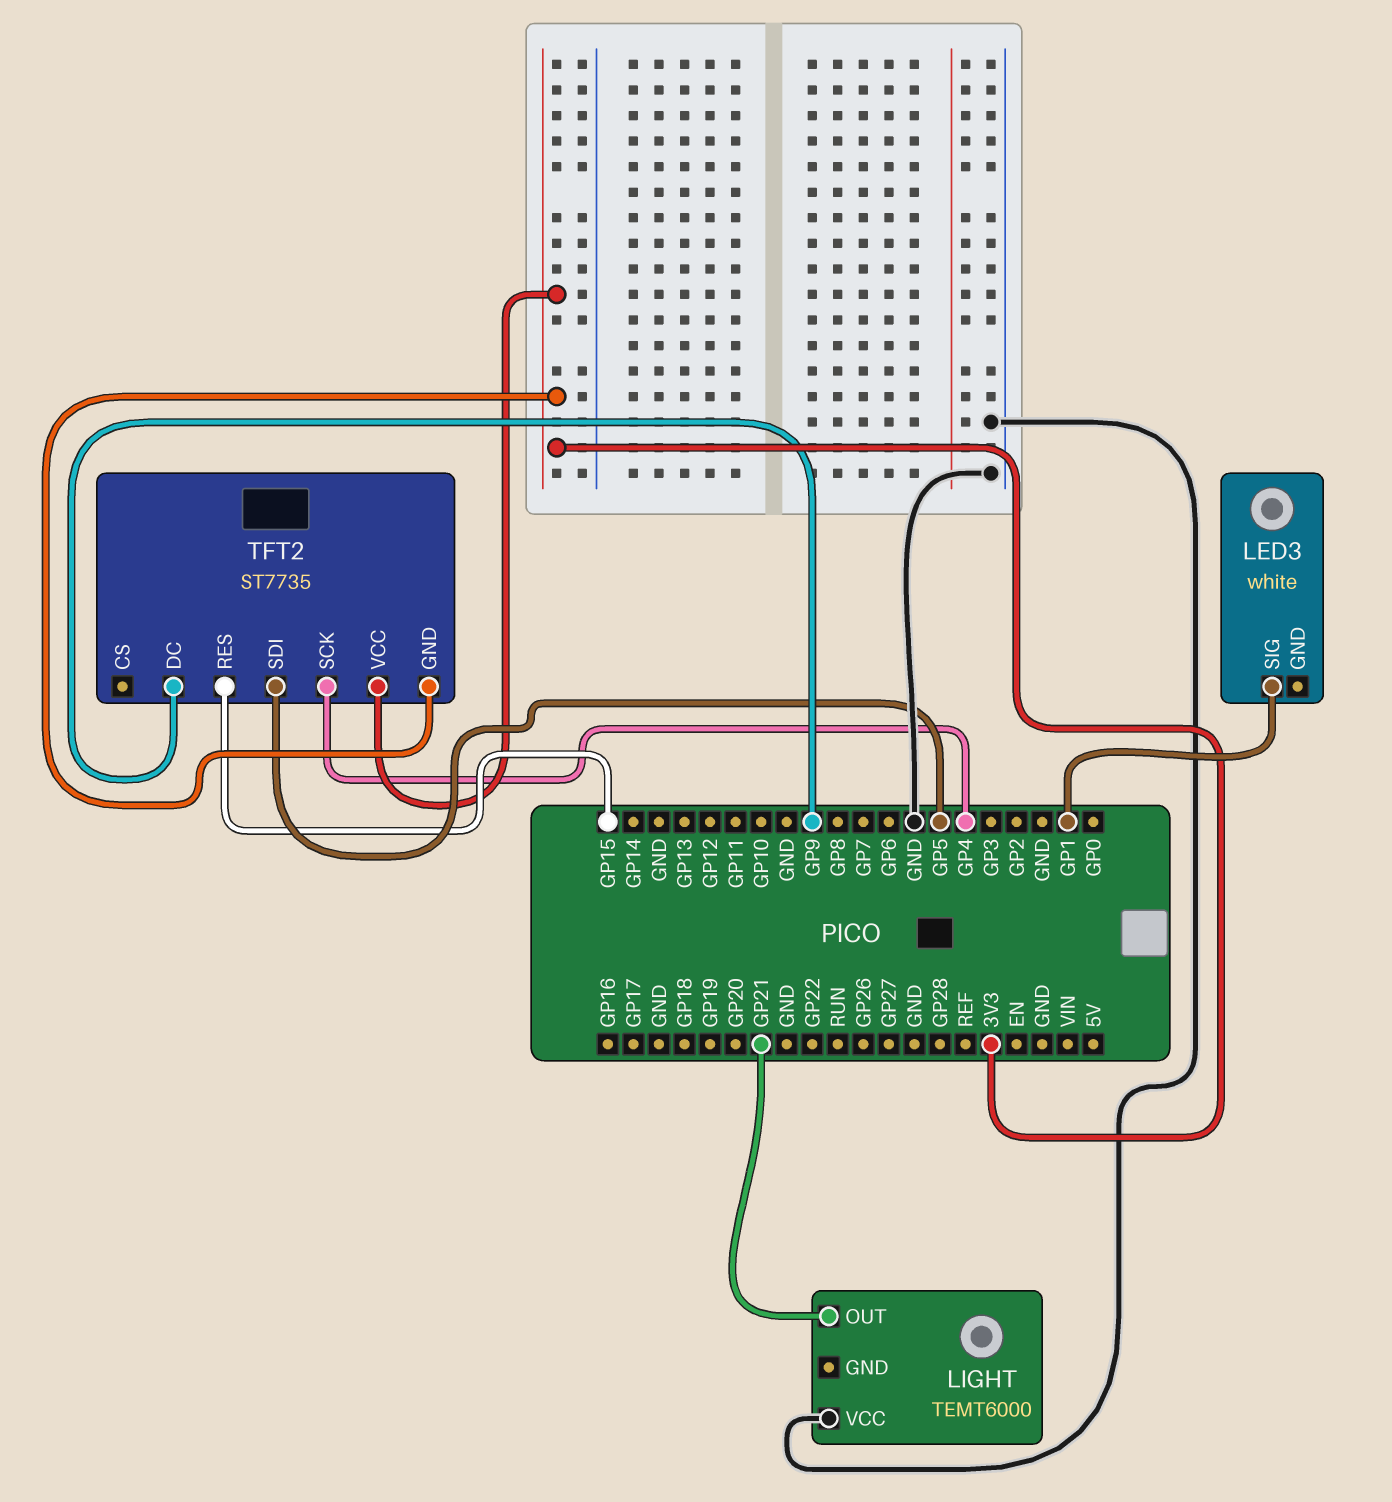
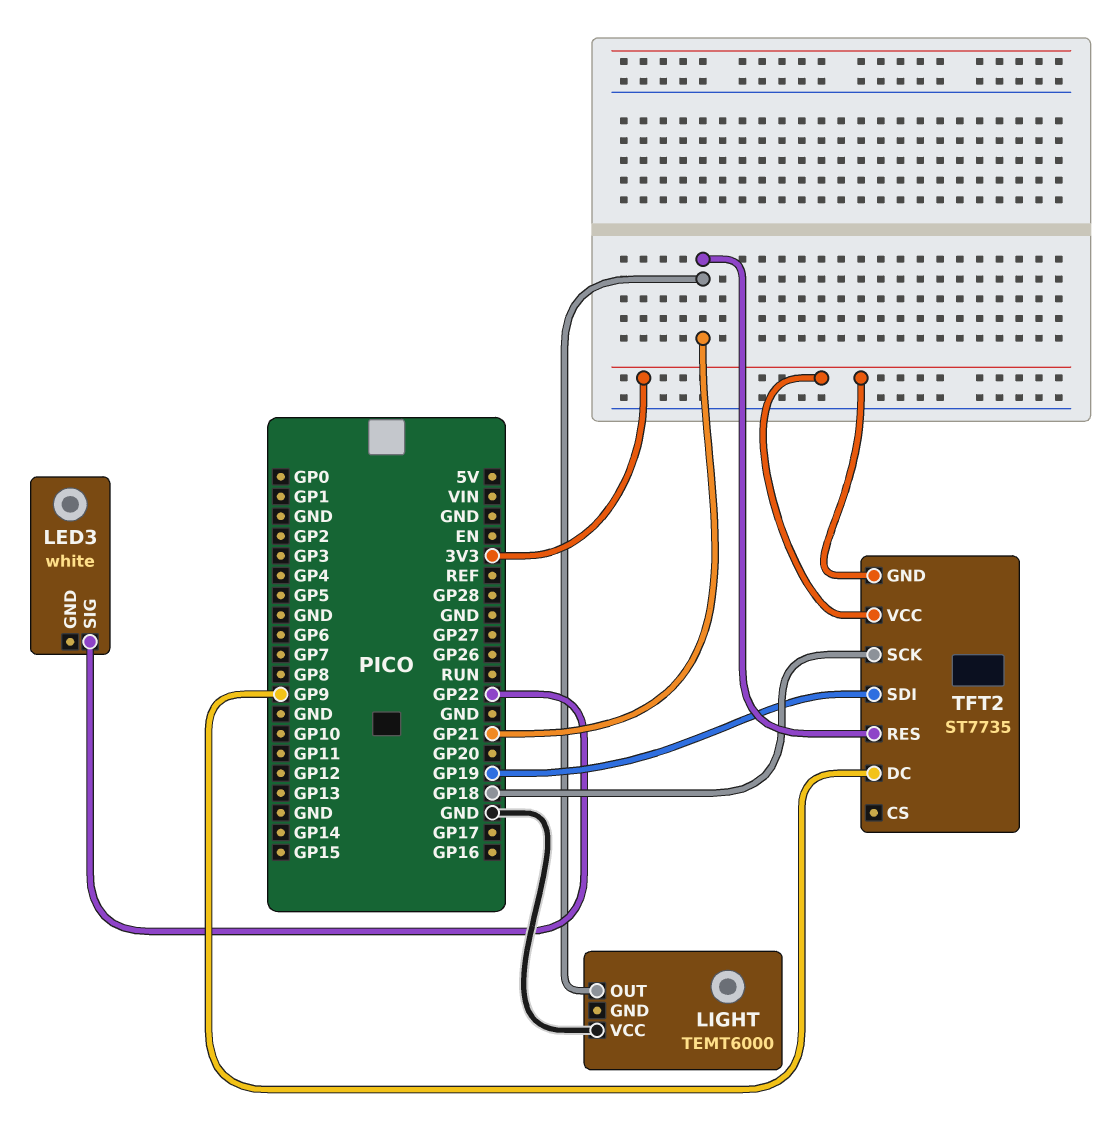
LED3 pin SIG: GP1 -> GP22
TFT2 pin RES: GP15 -> GP21
TFT2 pin SCK: GP4 -> GP18
TFT2 pin SDI: GP5 -> GP19

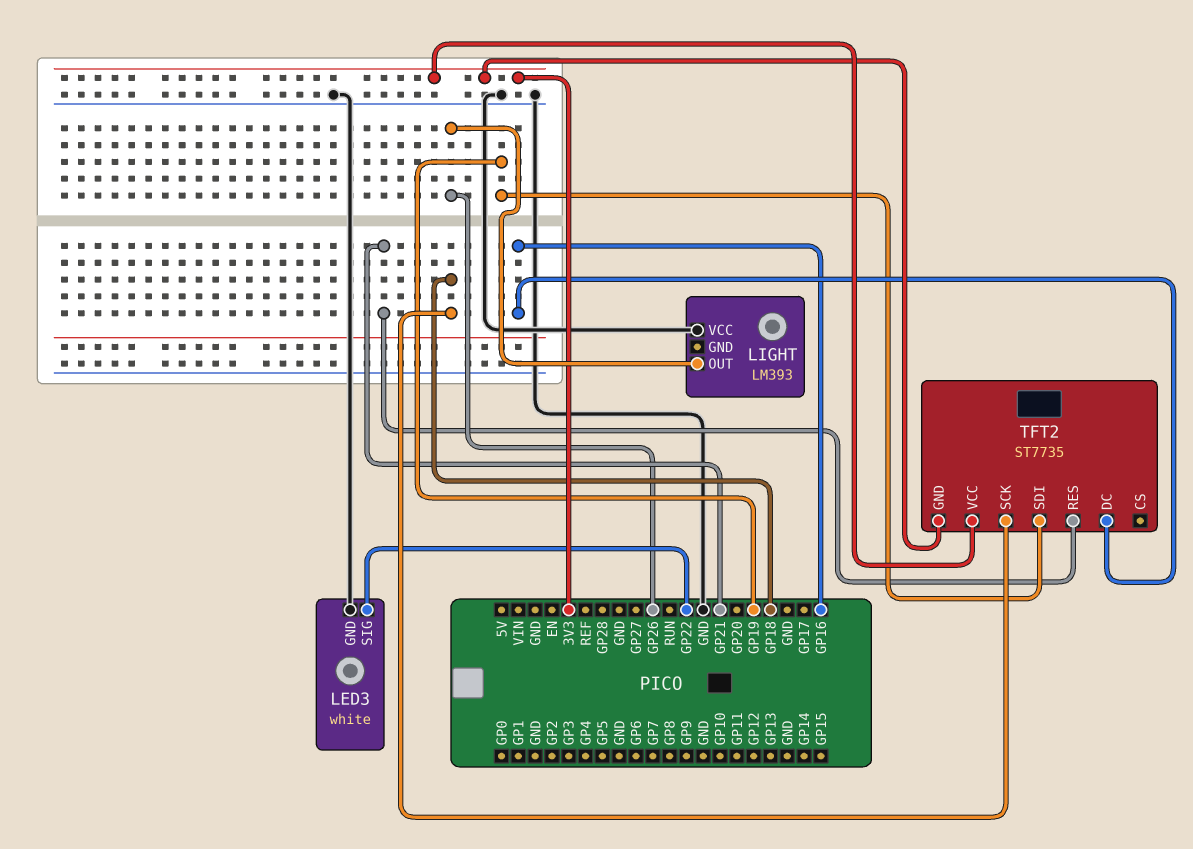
LED3 pin GND: none -> GND
LIGHT: TEMT6000 -> LM393
LIGHT pin OUT: GP21 -> GP26
TFT2 pin DC: GP9 -> GP16

